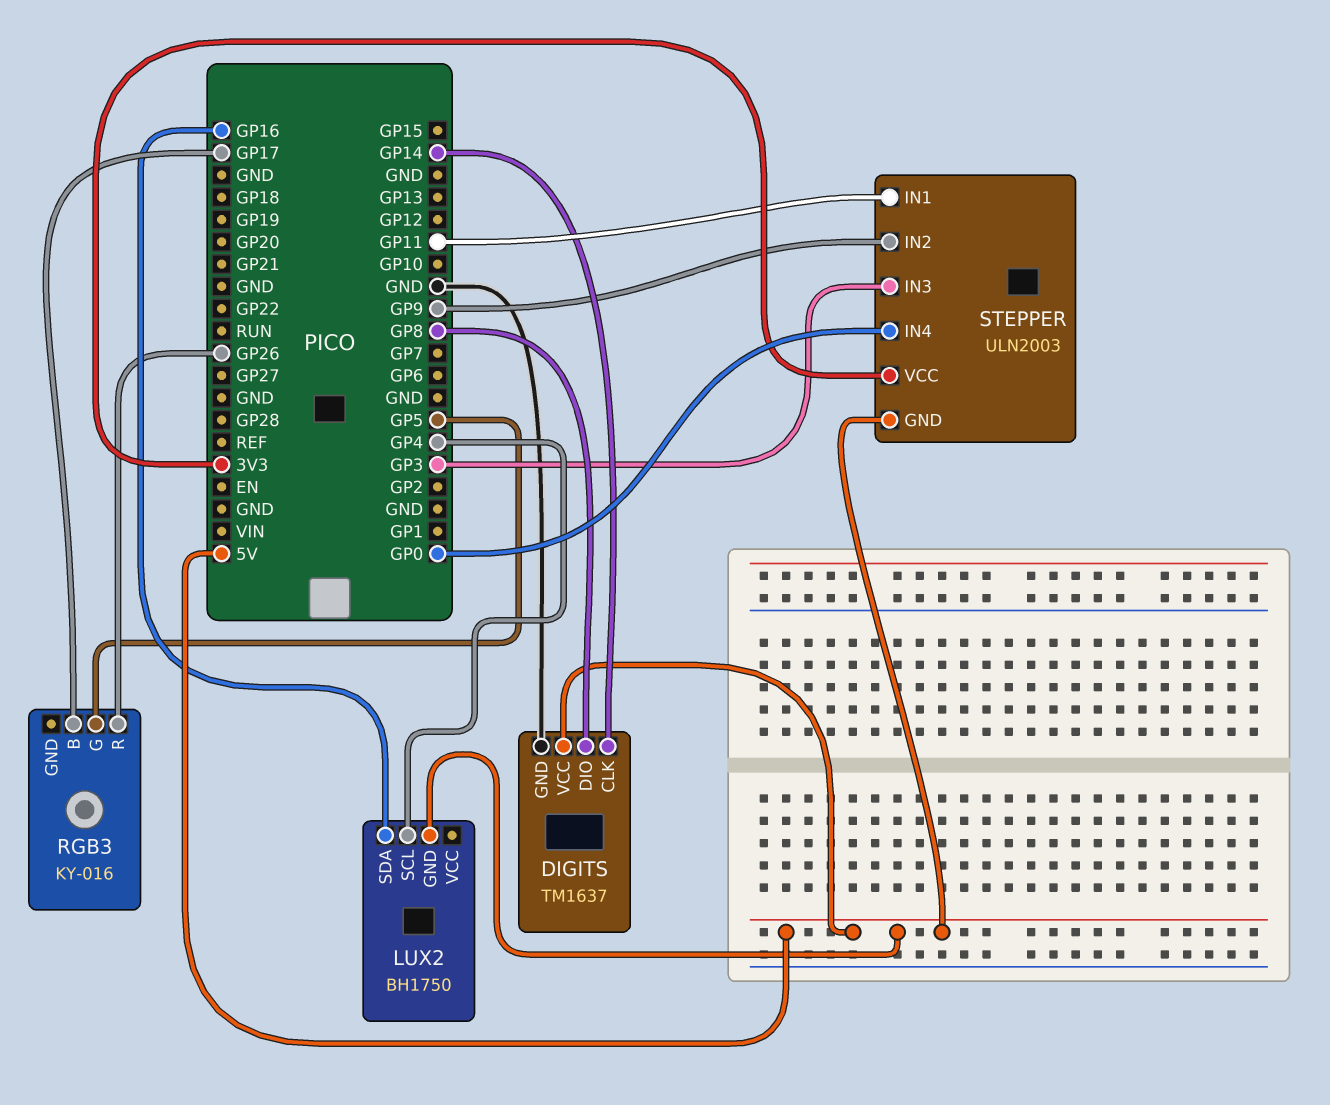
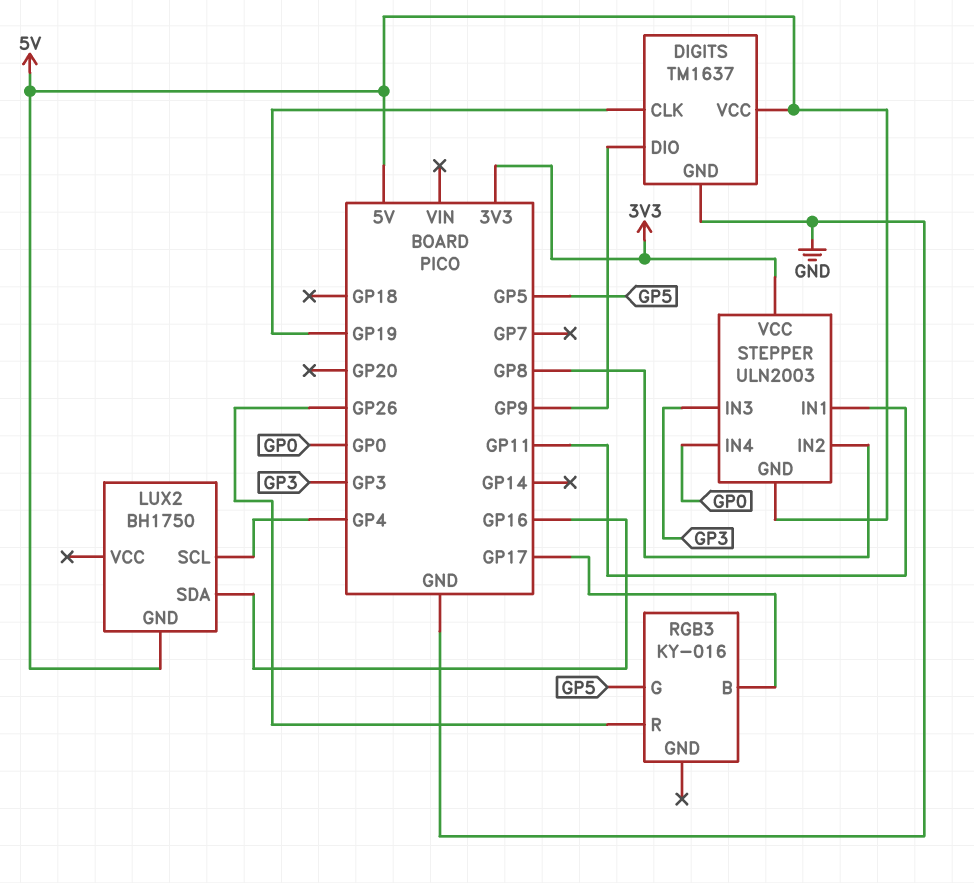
DIGITS pin CLK: GP14 -> GP19
DIGITS pin DIO: GP8 -> GP9
STEPPER pin IN2: GP9 -> GP8

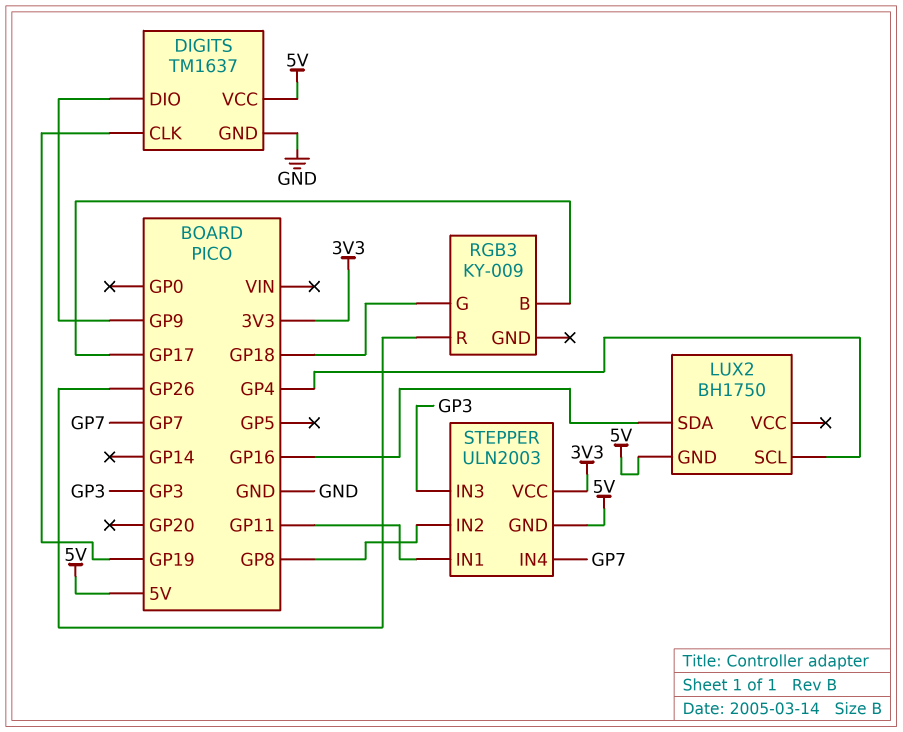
RGB3: KY-016 -> KY-009
RGB3 pin G: GP5 -> GP18
STEPPER pin IN4: GP0 -> GP7

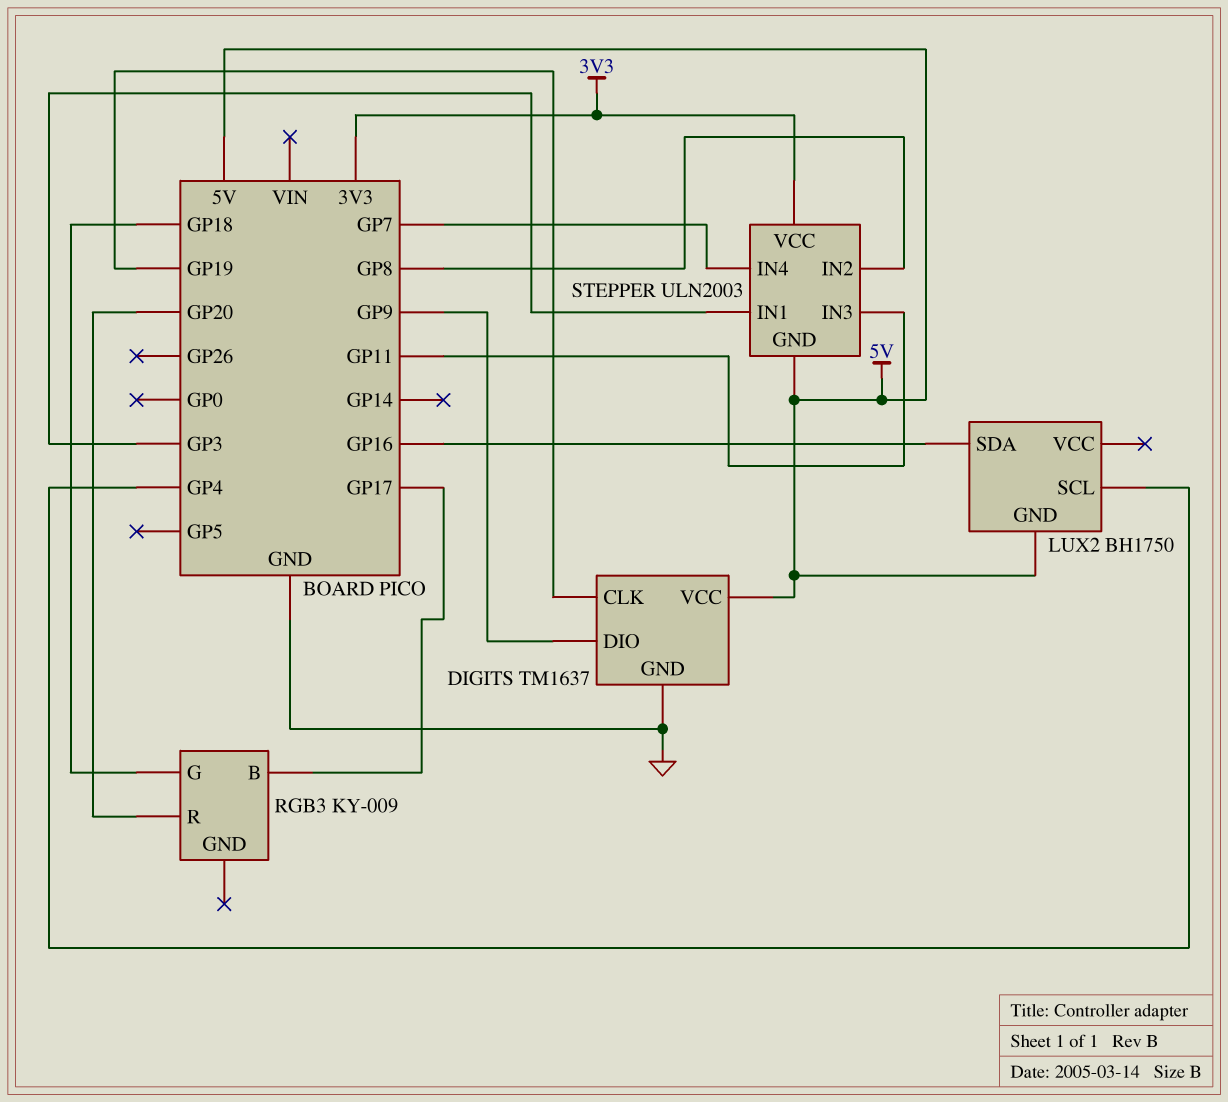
RGB3 pin R: GP26 -> GP20
STEPPER pin IN1: GP11 -> GP3
STEPPER pin IN3: GP3 -> GP11

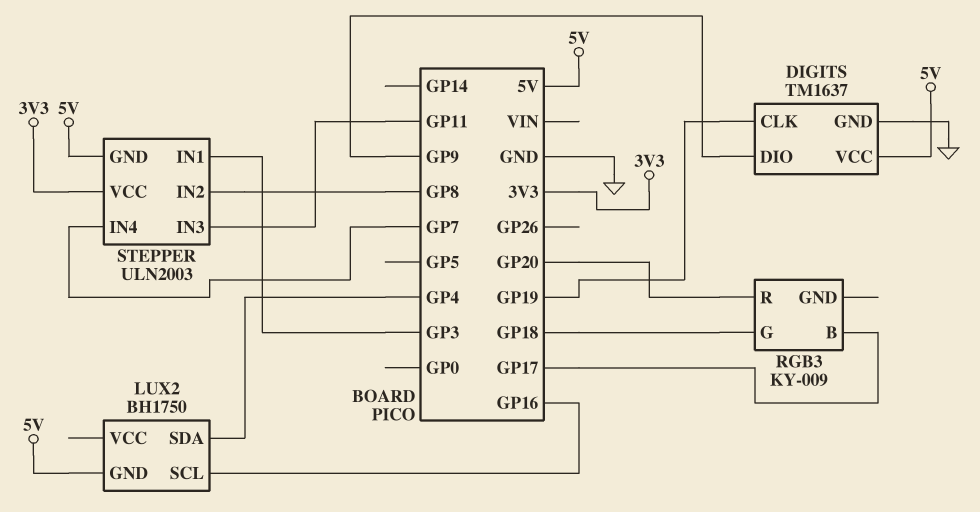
LUX2 pin SCL: GP4 -> GP16
LUX2 pin SDA: GP16 -> GP4

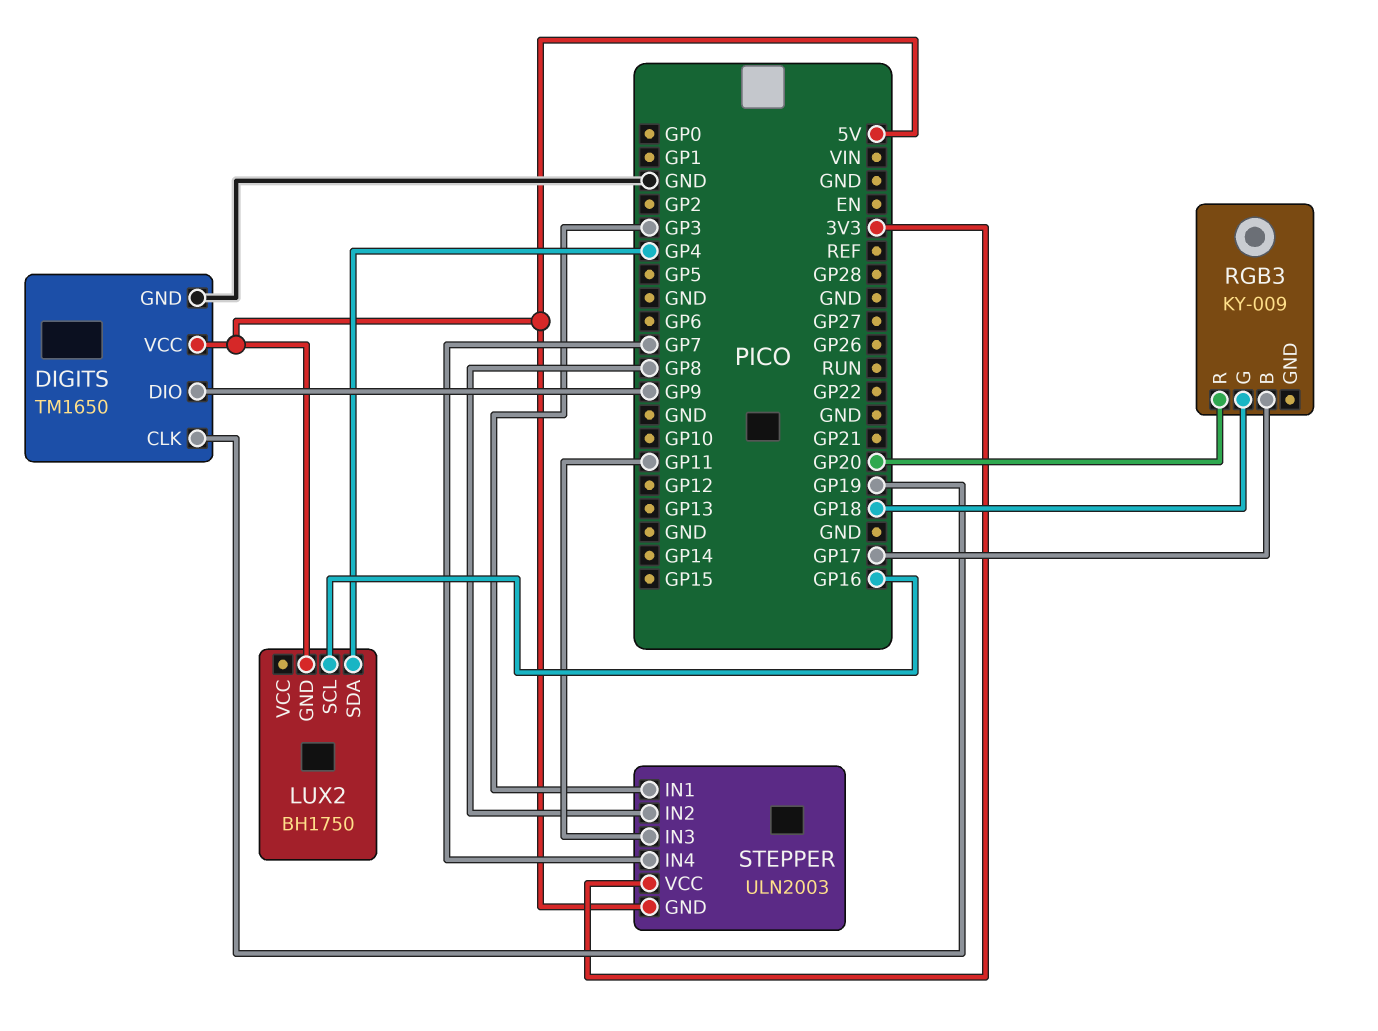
DIGITS: TM1637 -> TM1650

